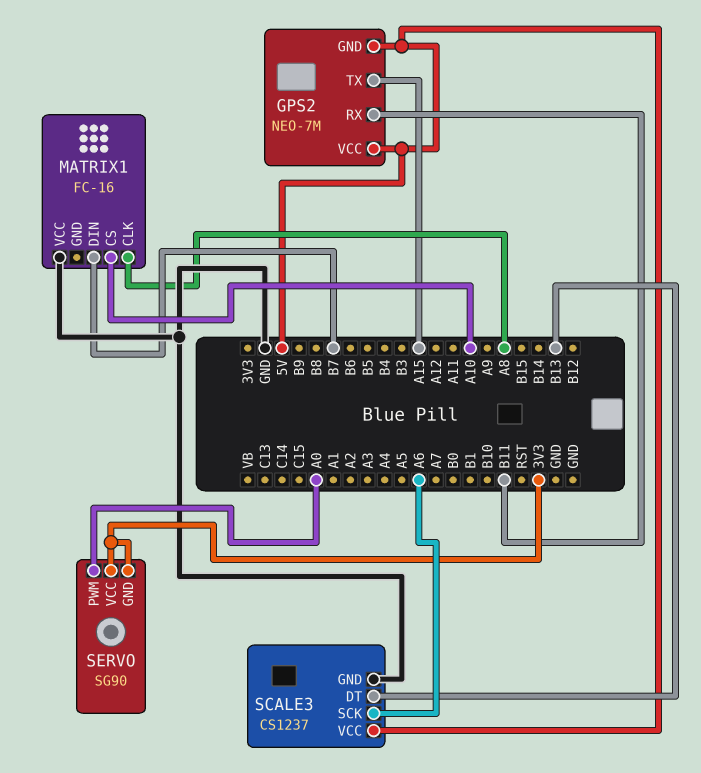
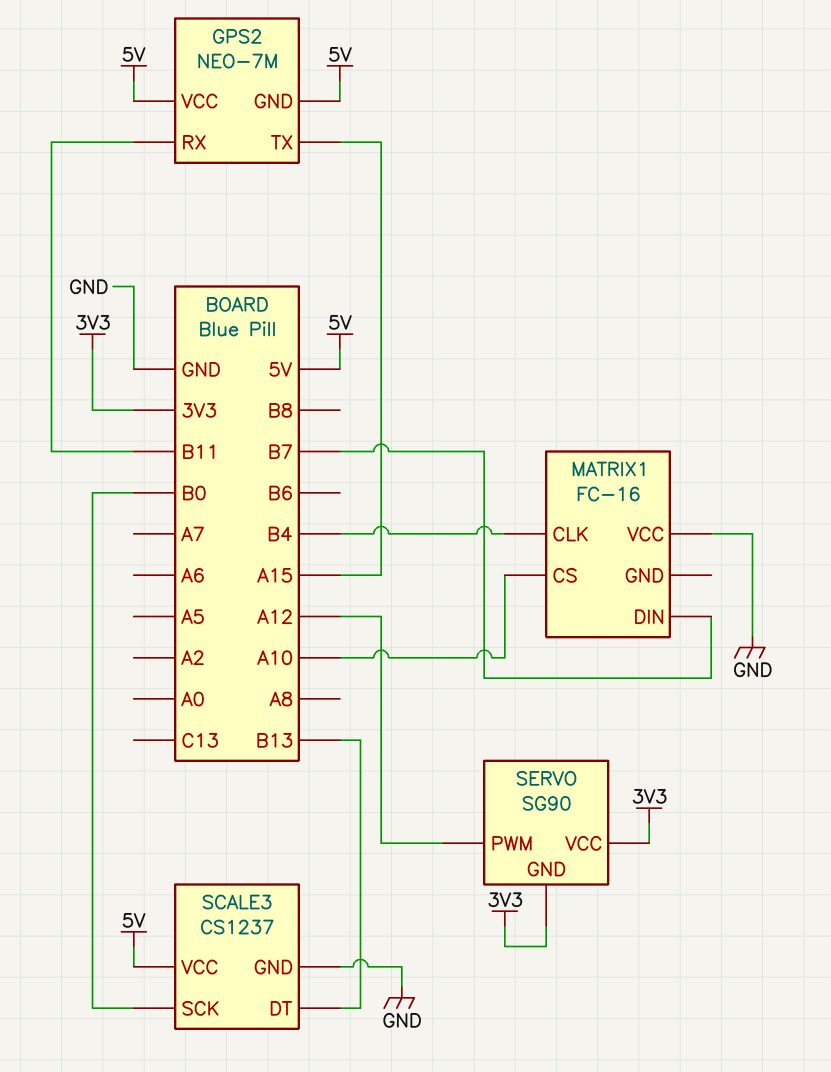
MATRIX1 pin CLK: A8 -> B4
SCALE3 pin SCK: A6 -> B0
SERVO pin PWM: A0 -> A12

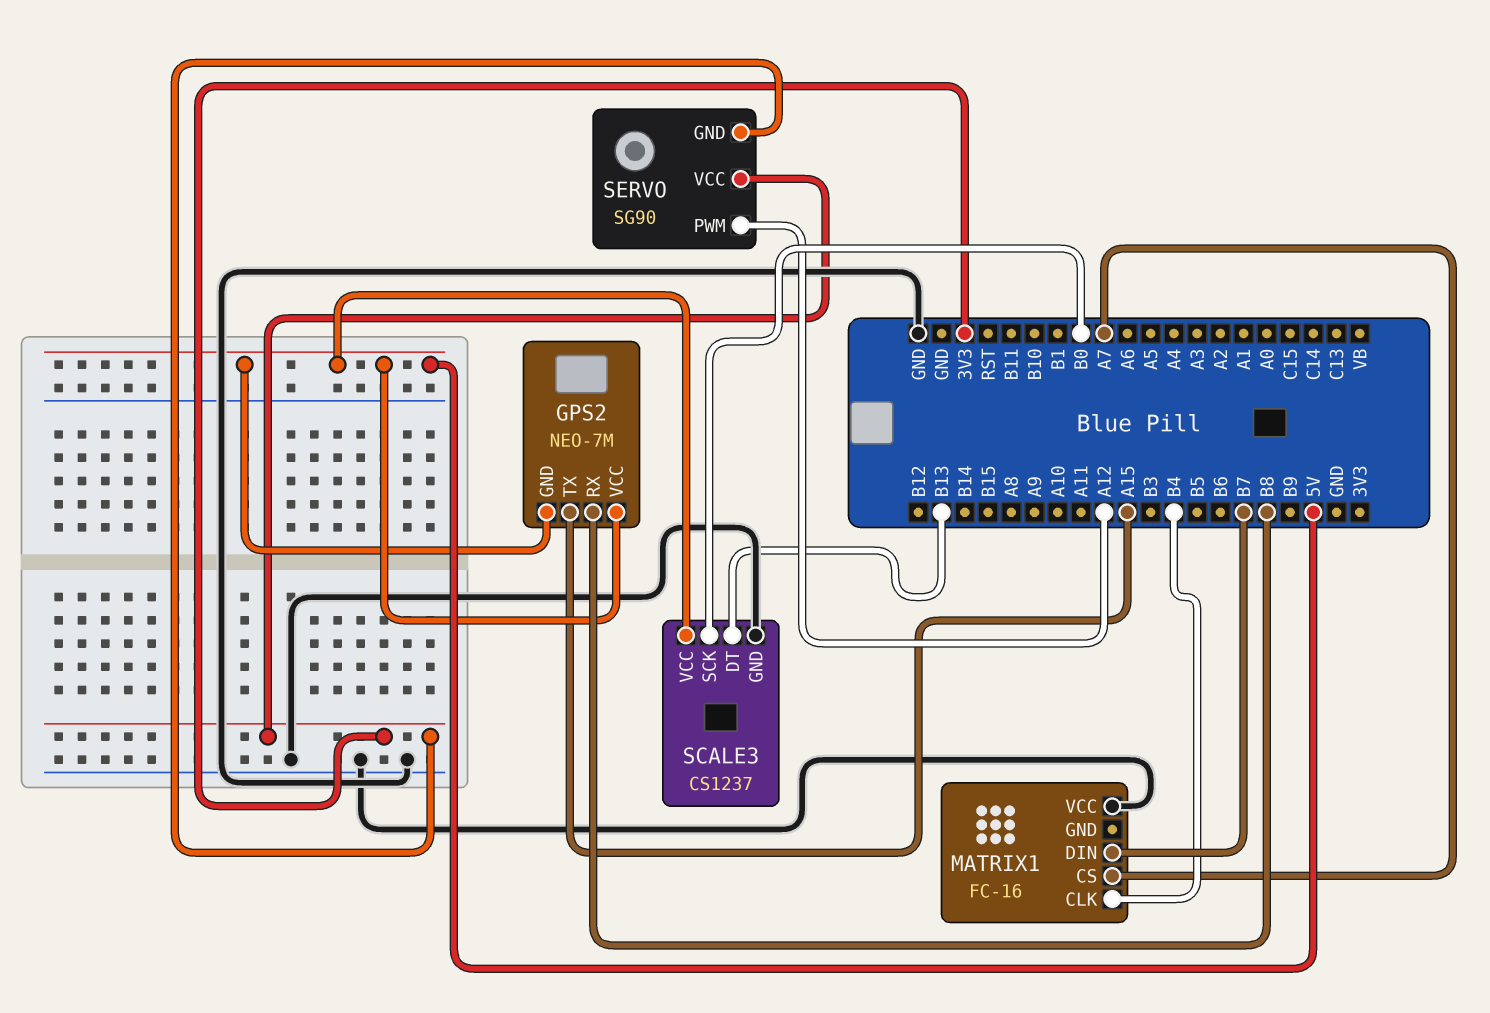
GPS2 pin RX: B11 -> B8
MATRIX1 pin CS: A10 -> A7

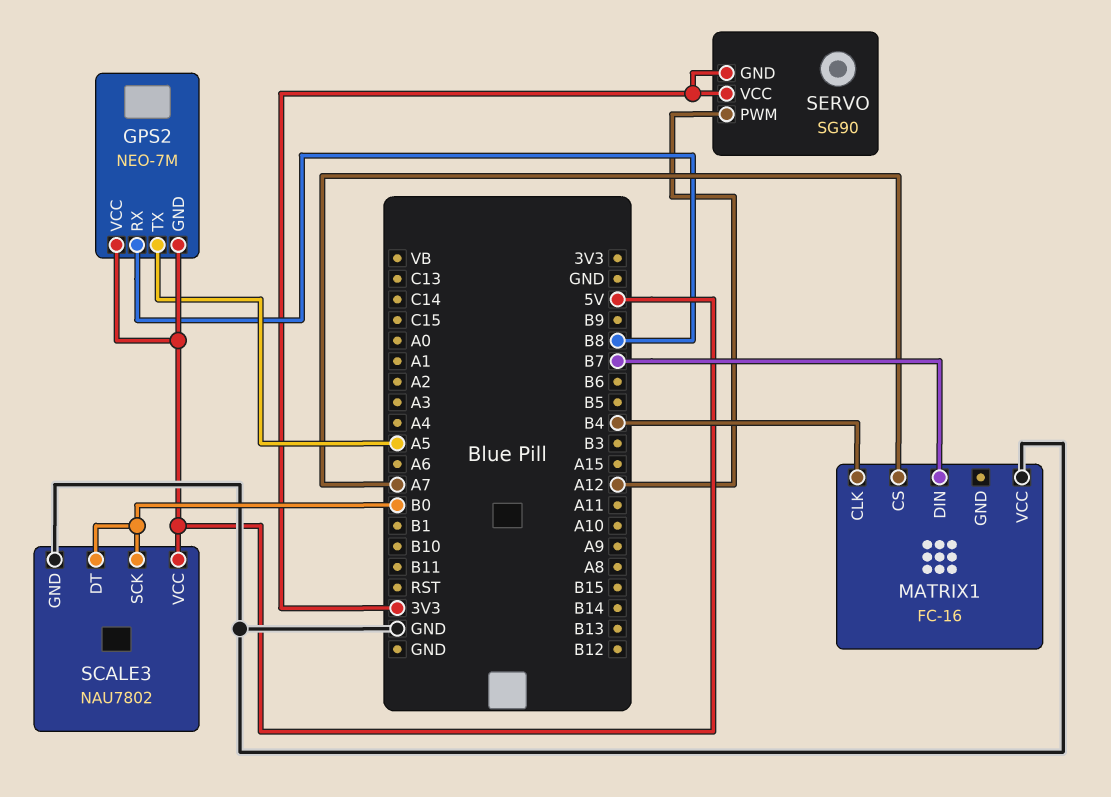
GPS2 pin TX: A15 -> A5
SCALE3: CS1237 -> NAU7802
SCALE3 pin DT: B13 -> B0

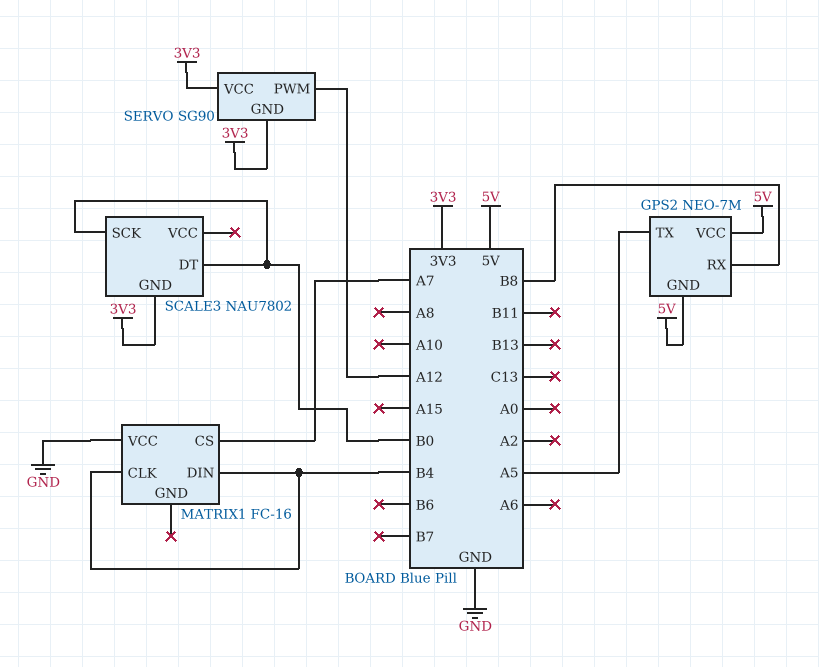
MATRIX1 pin DIN: B7 -> B4
SCALE3 pin GND: GND -> 3V3
SCALE3 pin VCC: 5V -> none

